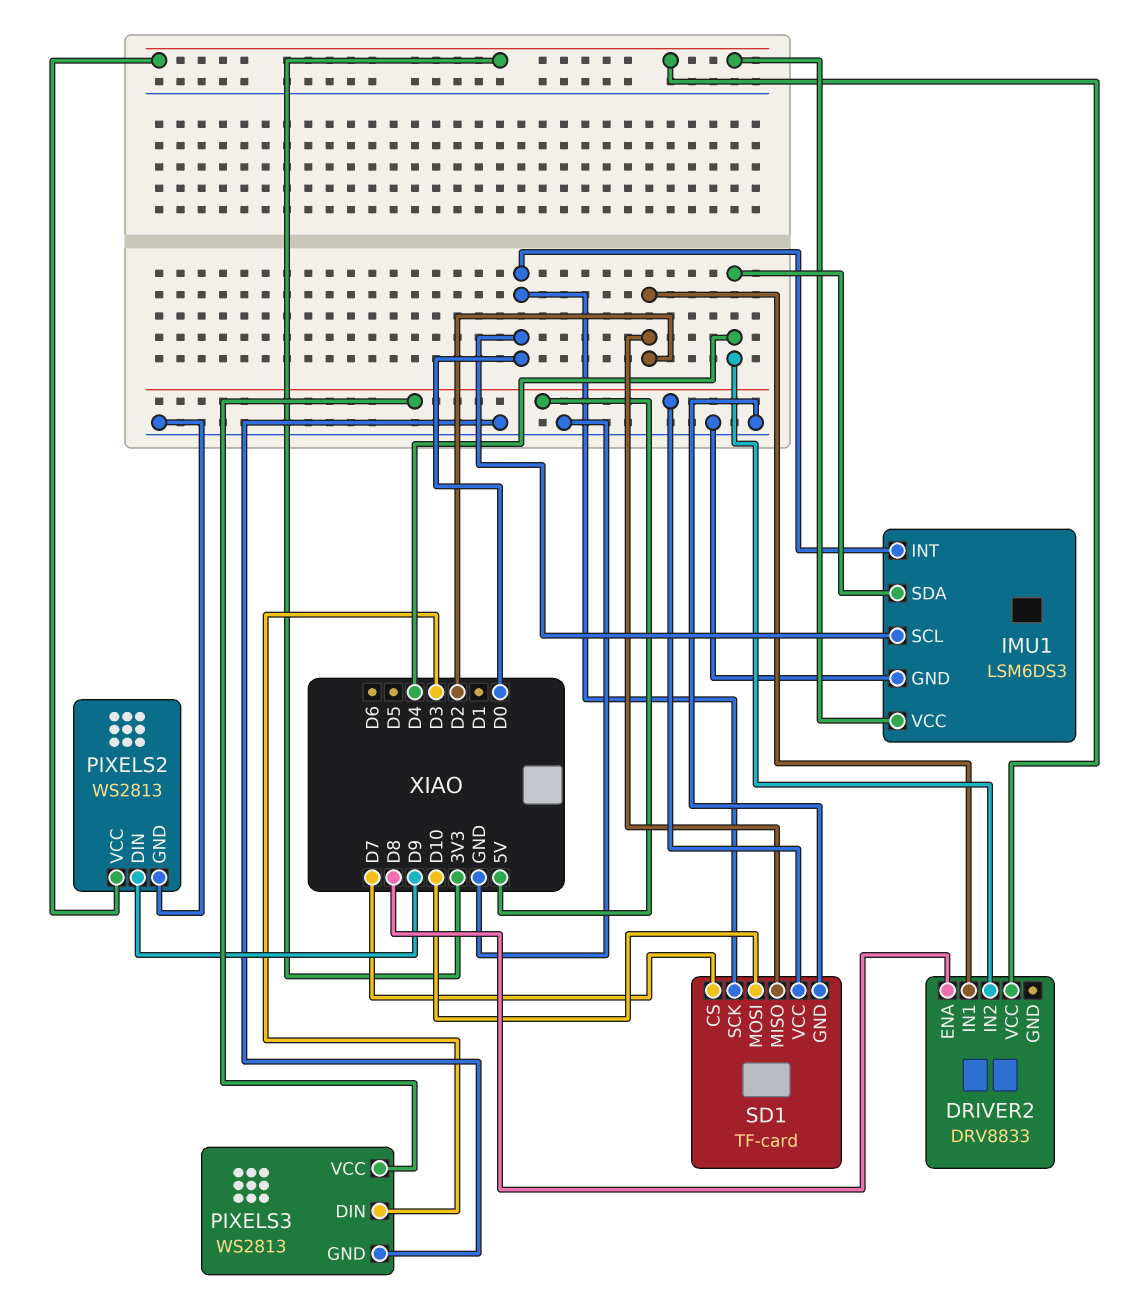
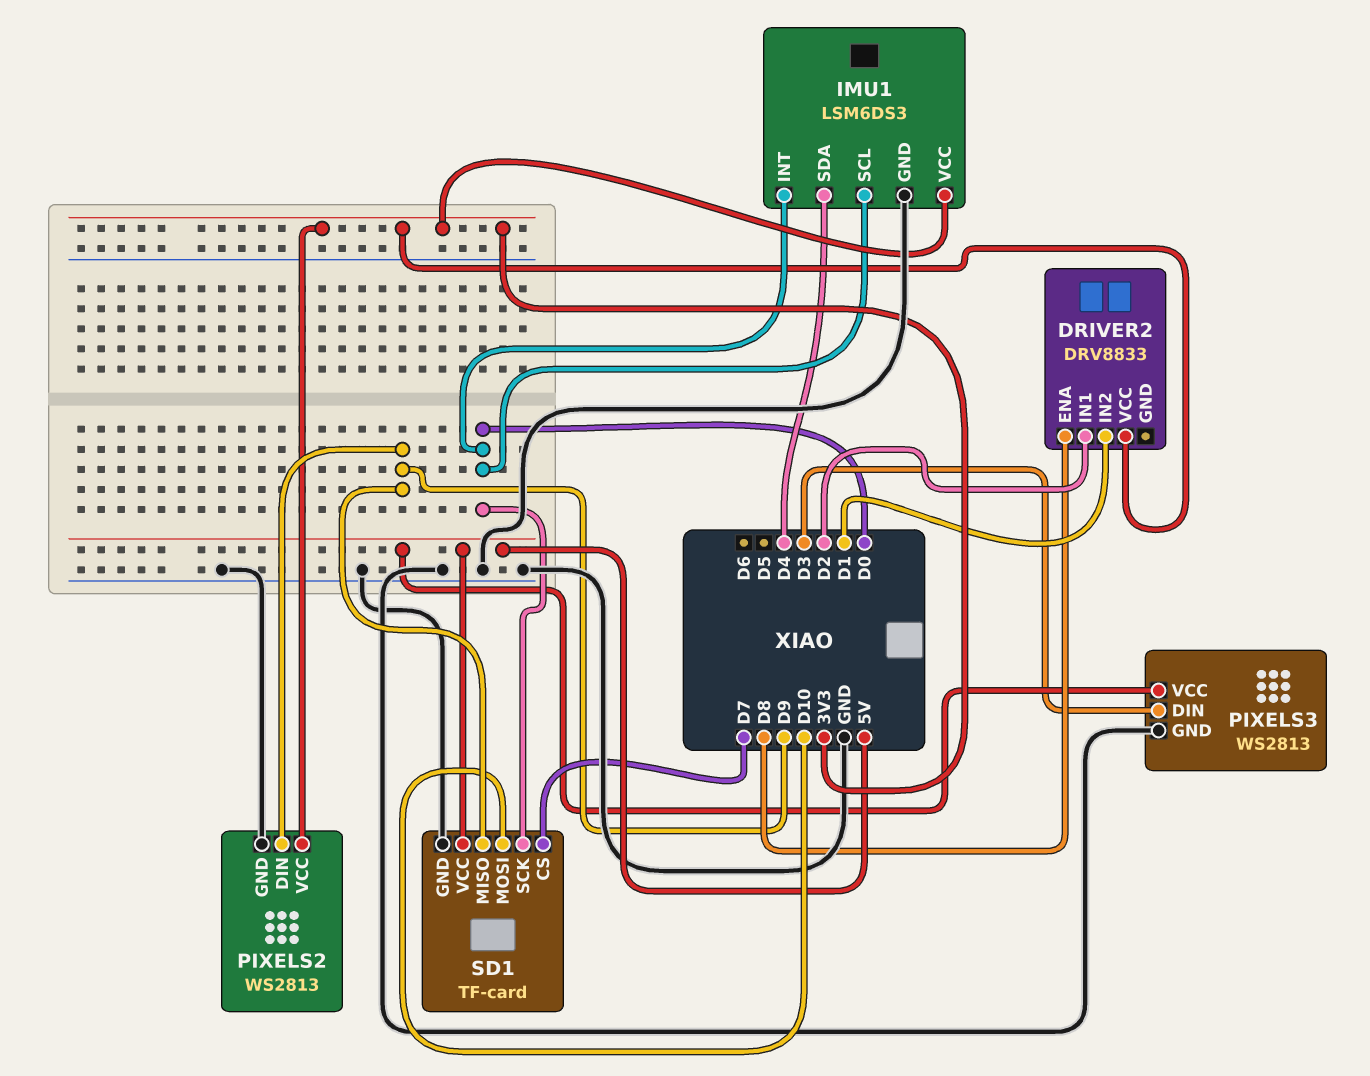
DRIVER2 pin IN2: D4 -> D1
SD1 pin MISO: D2 -> D9

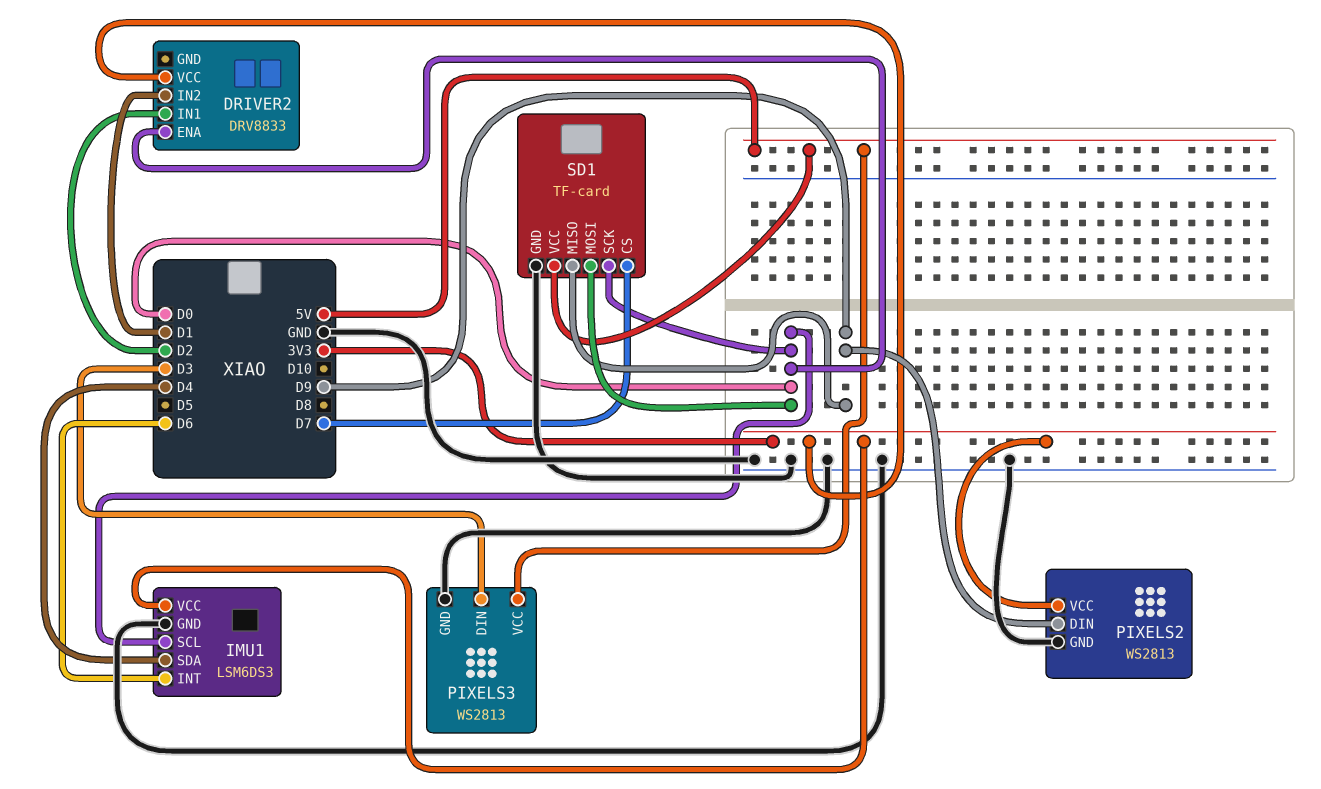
DRIVER2 pin ENA: D8 -> D0
IMU1 pin INT: D0 -> D6
SD1 pin MOSI: D10 -> D0

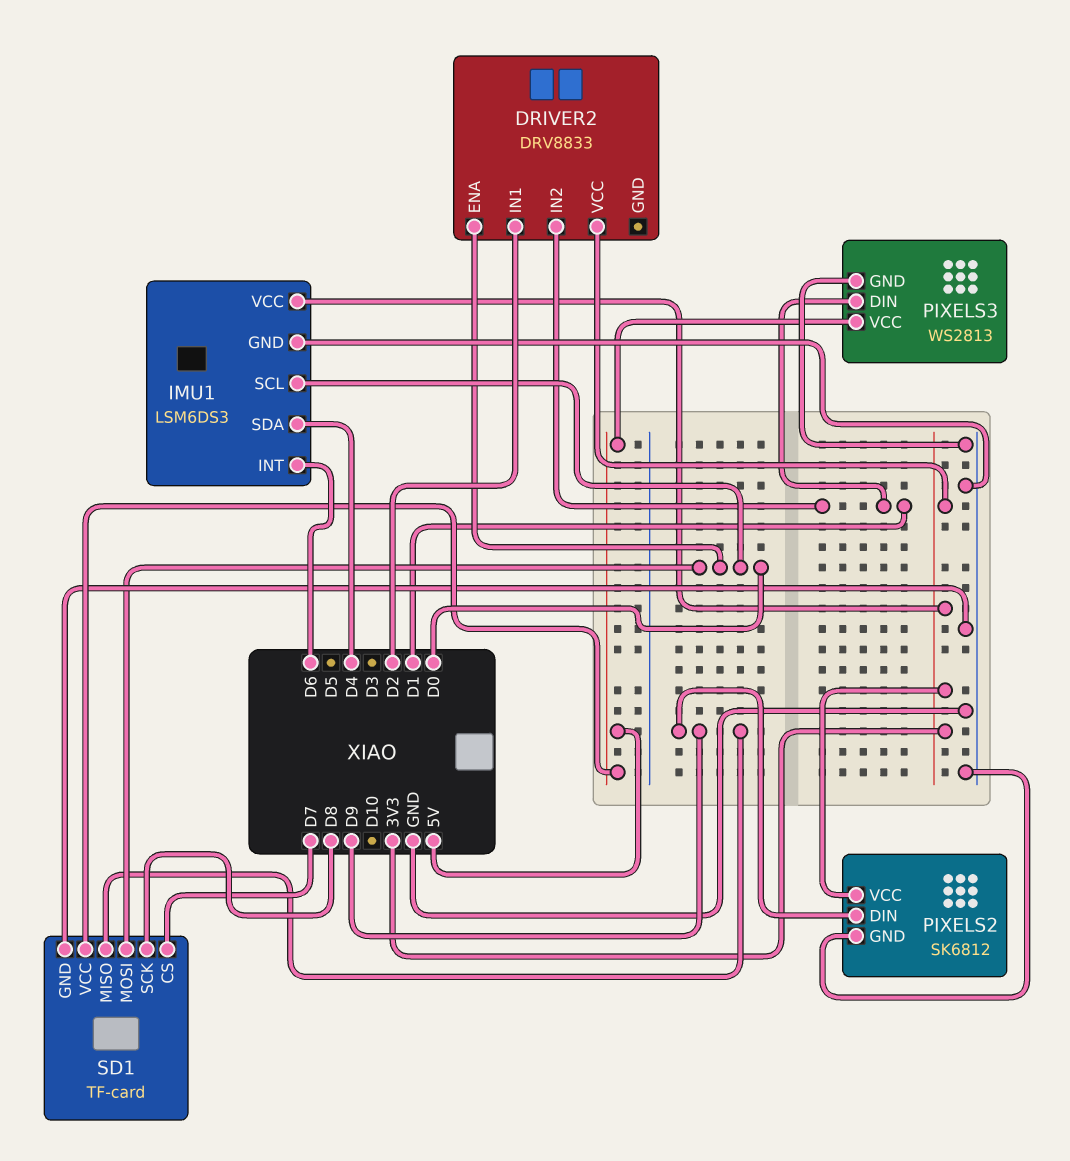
PIXELS2: WS2813 -> SK6812
PIXELS3 pin DIN: D3 -> D1
SD1 pin SCK: D0 -> D8

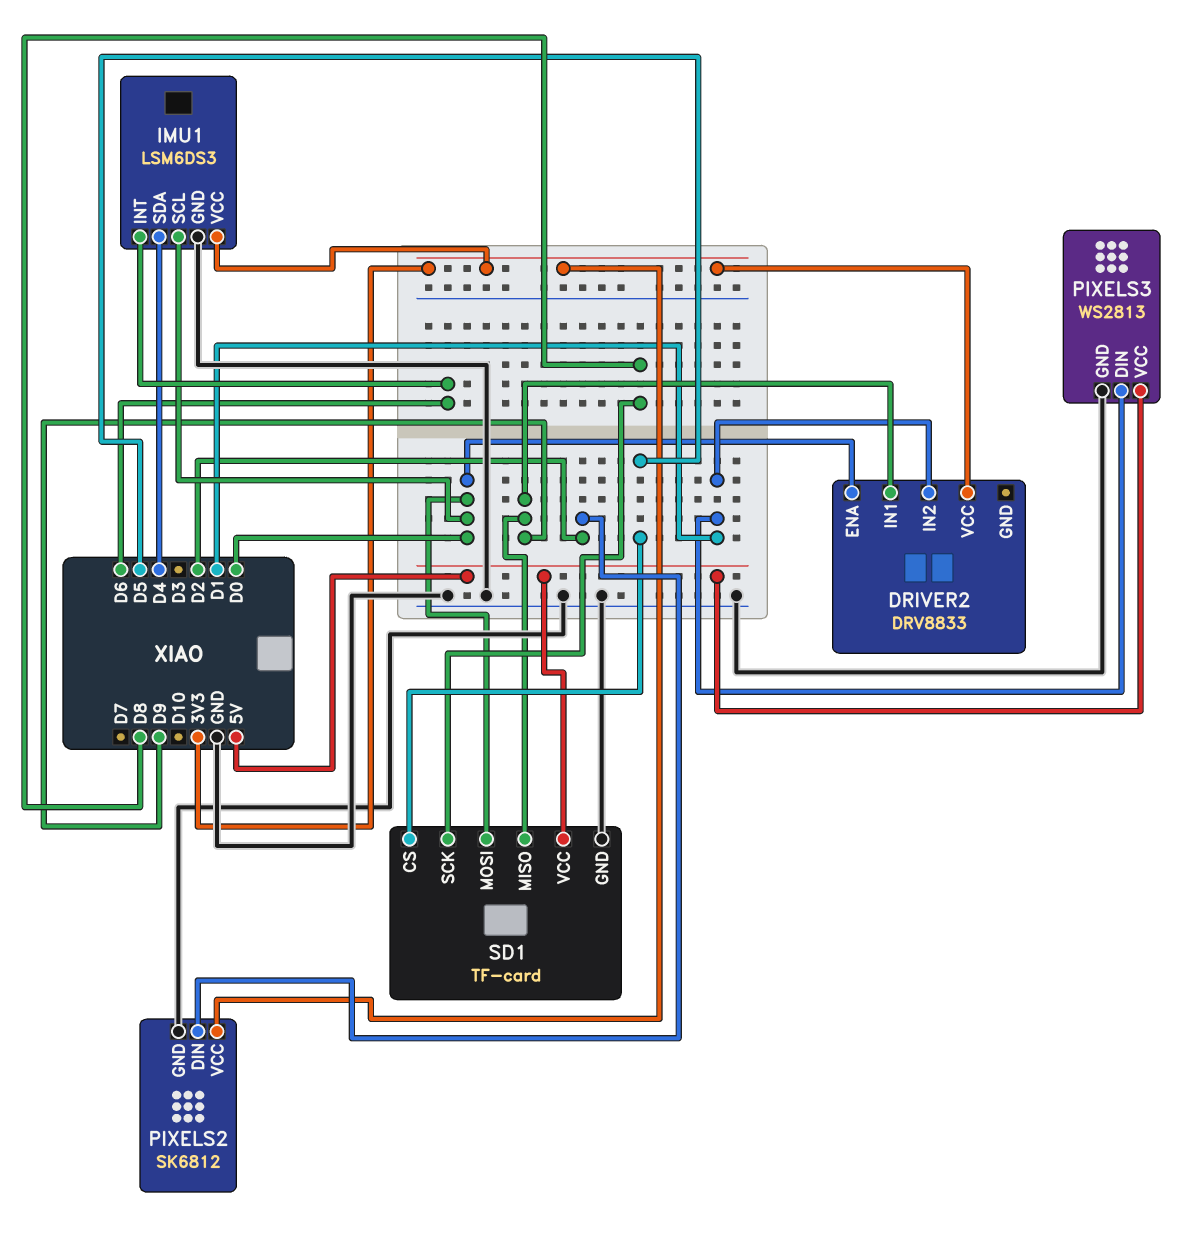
DRIVER2 pin IN1: D2 -> D9
PIXELS2 pin DIN: D9 -> D2
SD1 pin CS: D7 -> D5

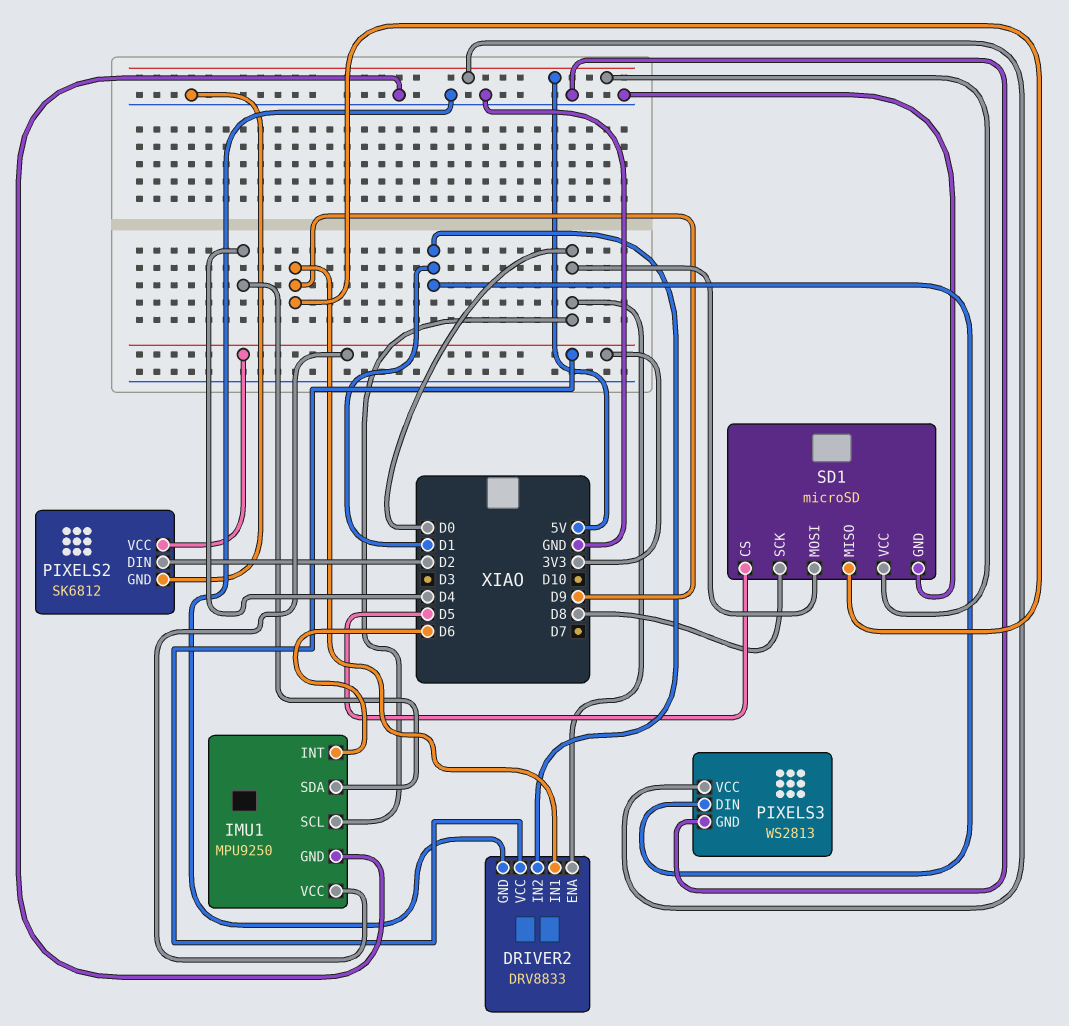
DRIVER2 pin GND: none -> GND
IMU1: LSM6DS3 -> MPU9250
SD1: TF-card -> microSD

